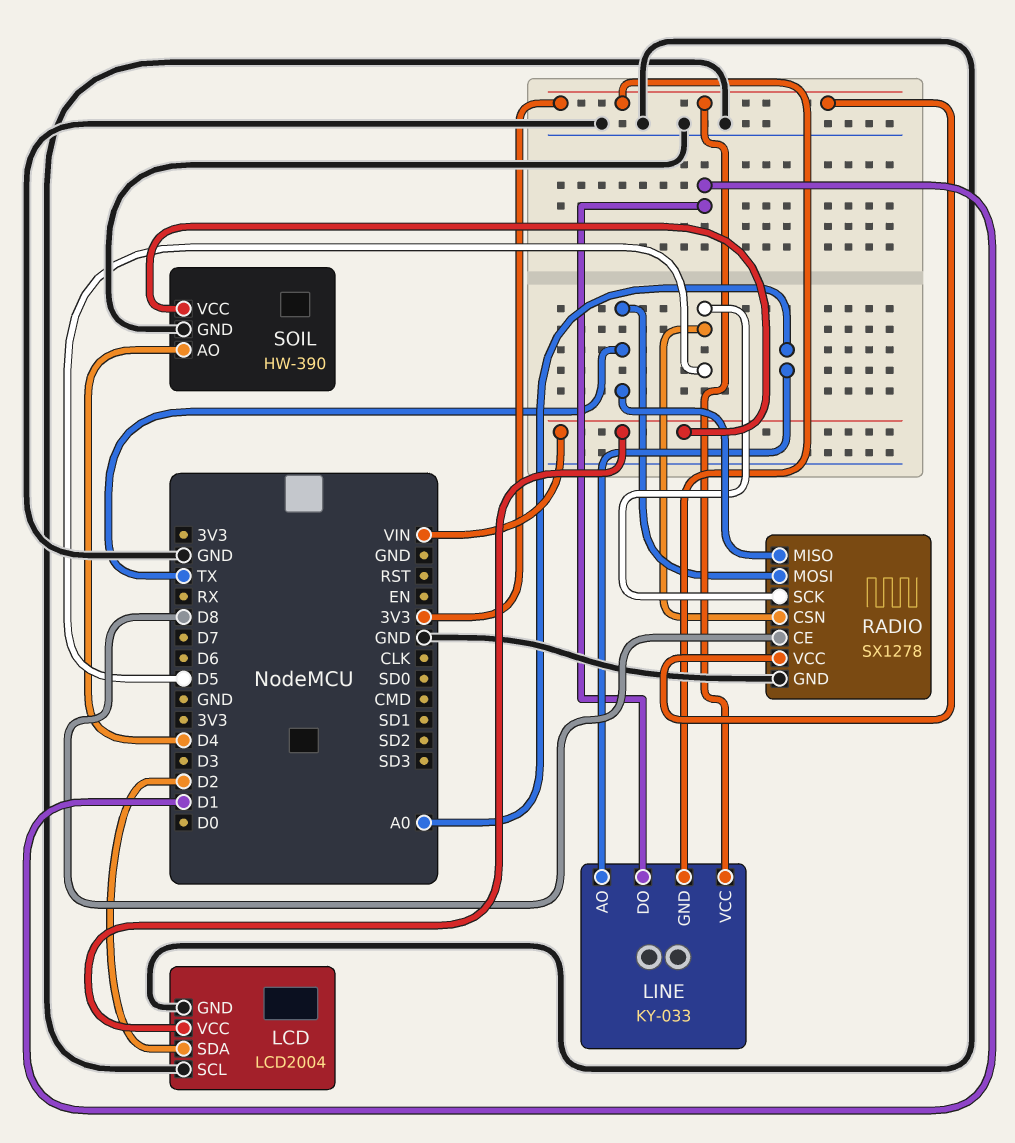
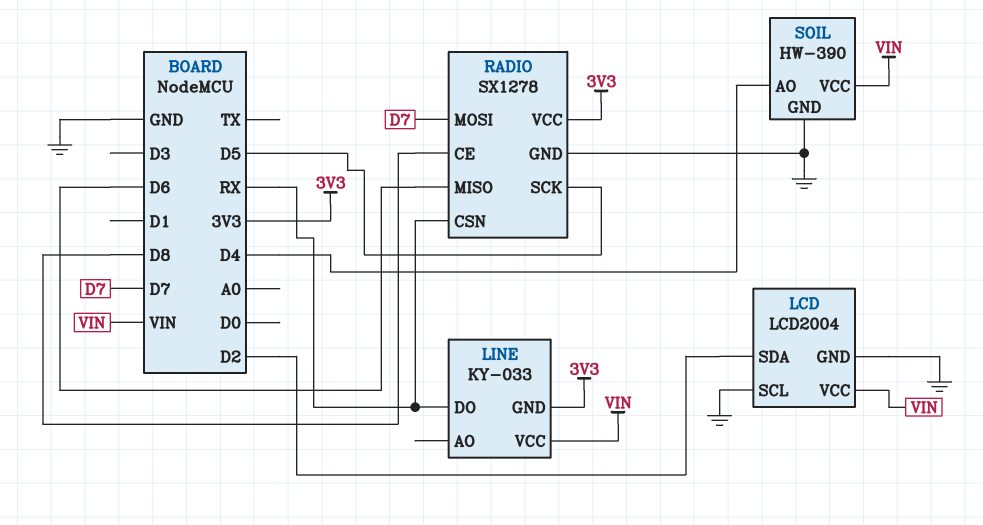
LINE pin AO: A0 -> none
LINE pin DO: D1 -> RX
LINE pin VCC: 3V3 -> VIN
RADIO pin CSN: D5 -> RX
RADIO pin MISO: TX -> D6
RADIO pin MOSI: TX -> D7

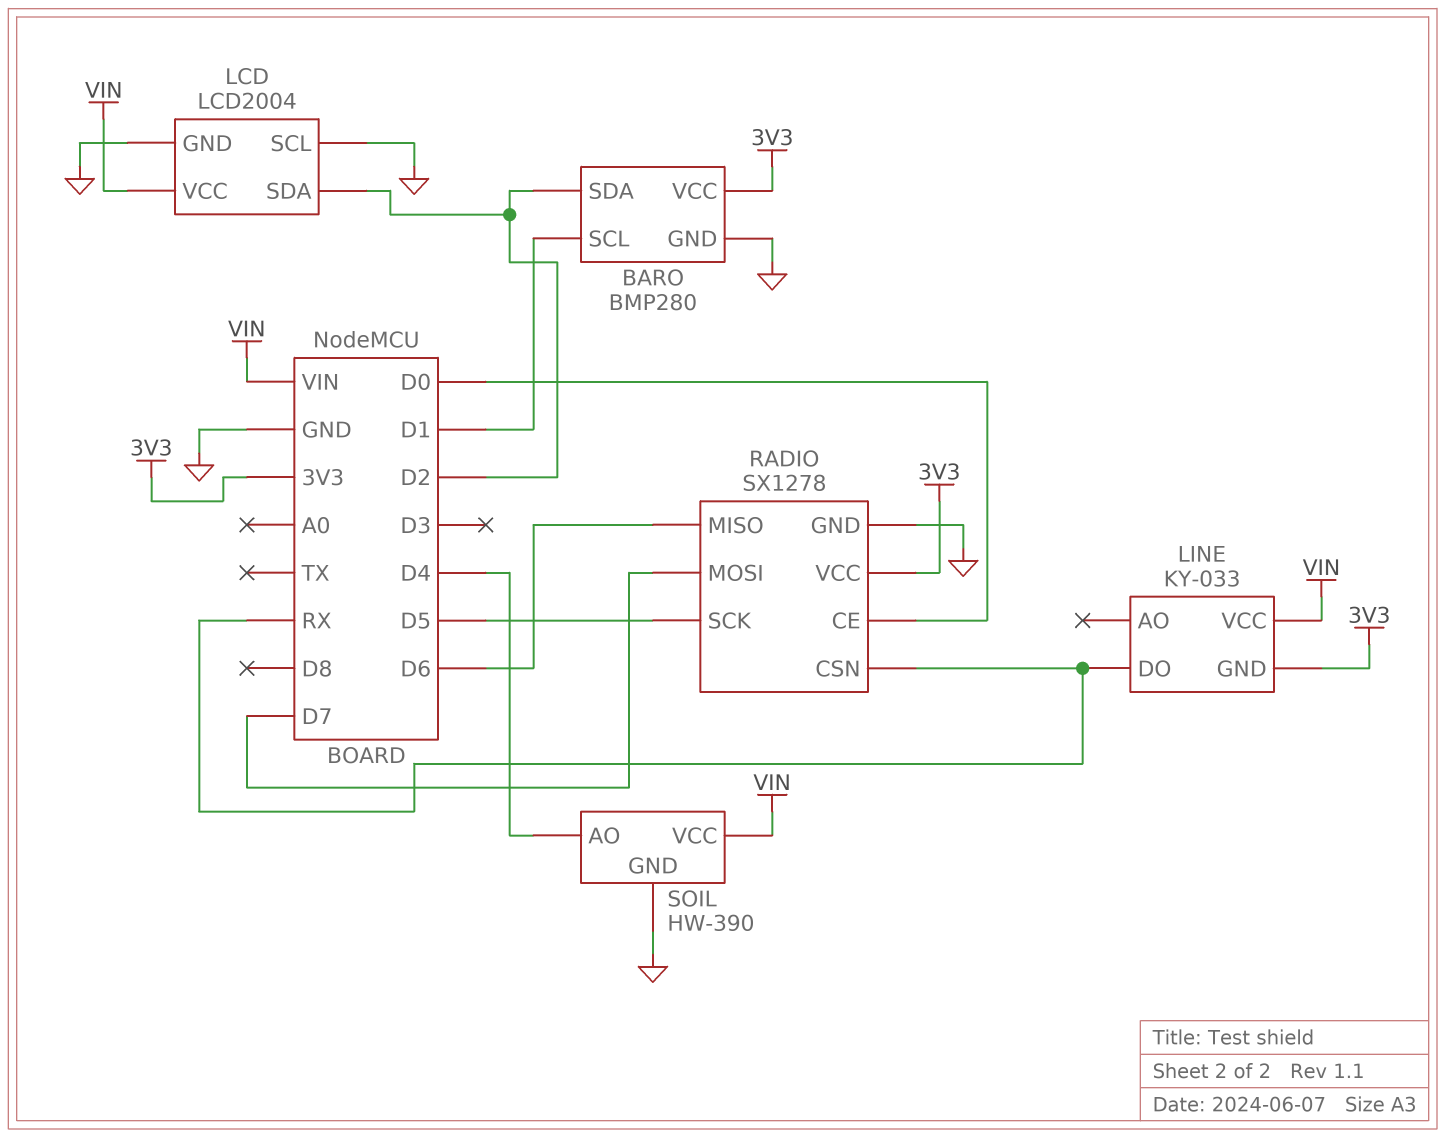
BARO: none -> BMP280
BARO pin GND: none -> GND
BARO pin SCL: none -> D1
BARO pin SDA: none -> D2
BARO pin VCC: none -> 3V3
RADIO pin CE: D8 -> D0

